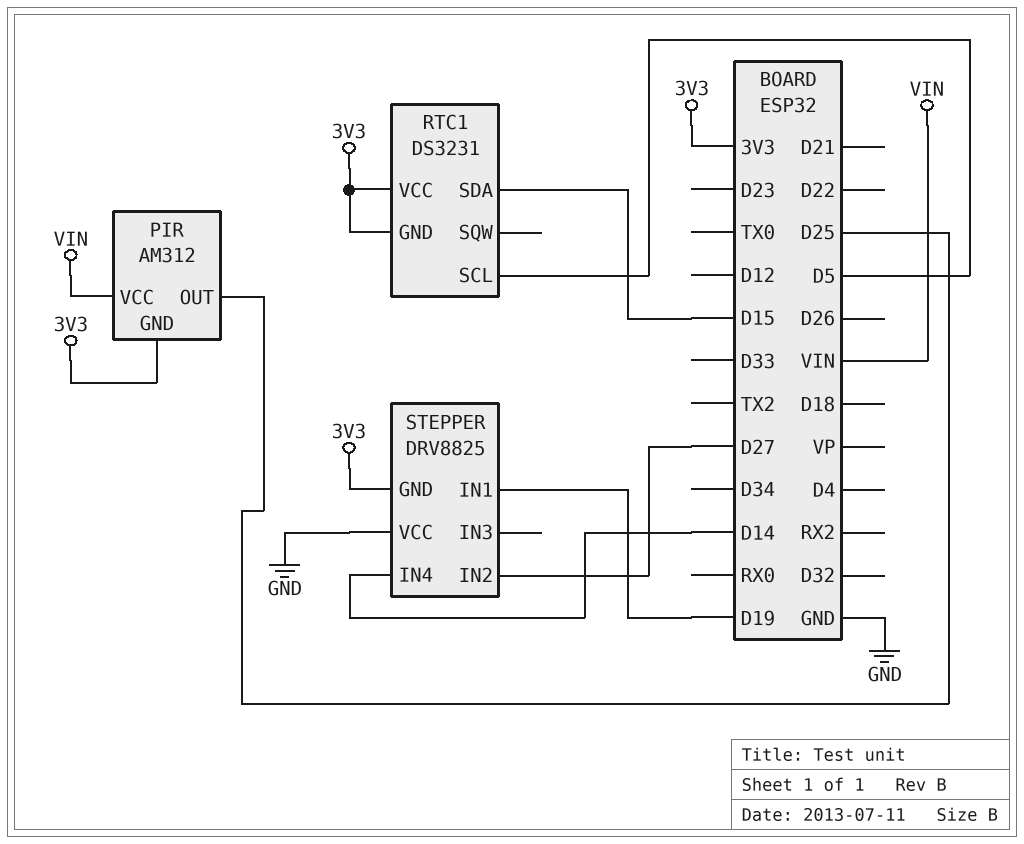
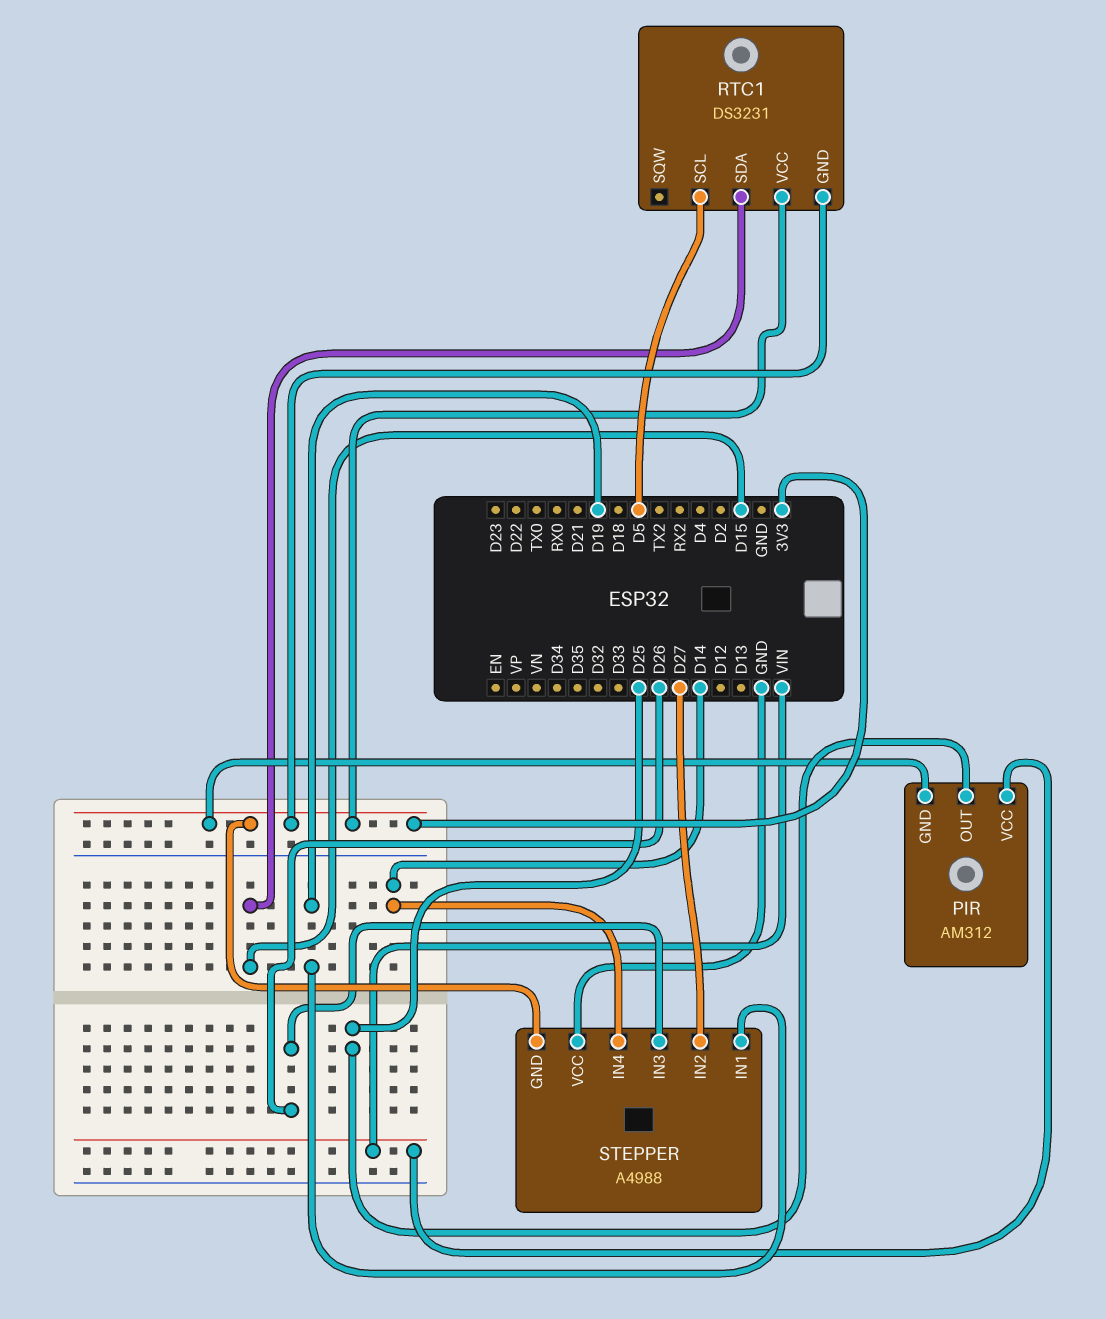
STEPPER: DRV8825 -> A4988
STEPPER pin IN3: none -> D26

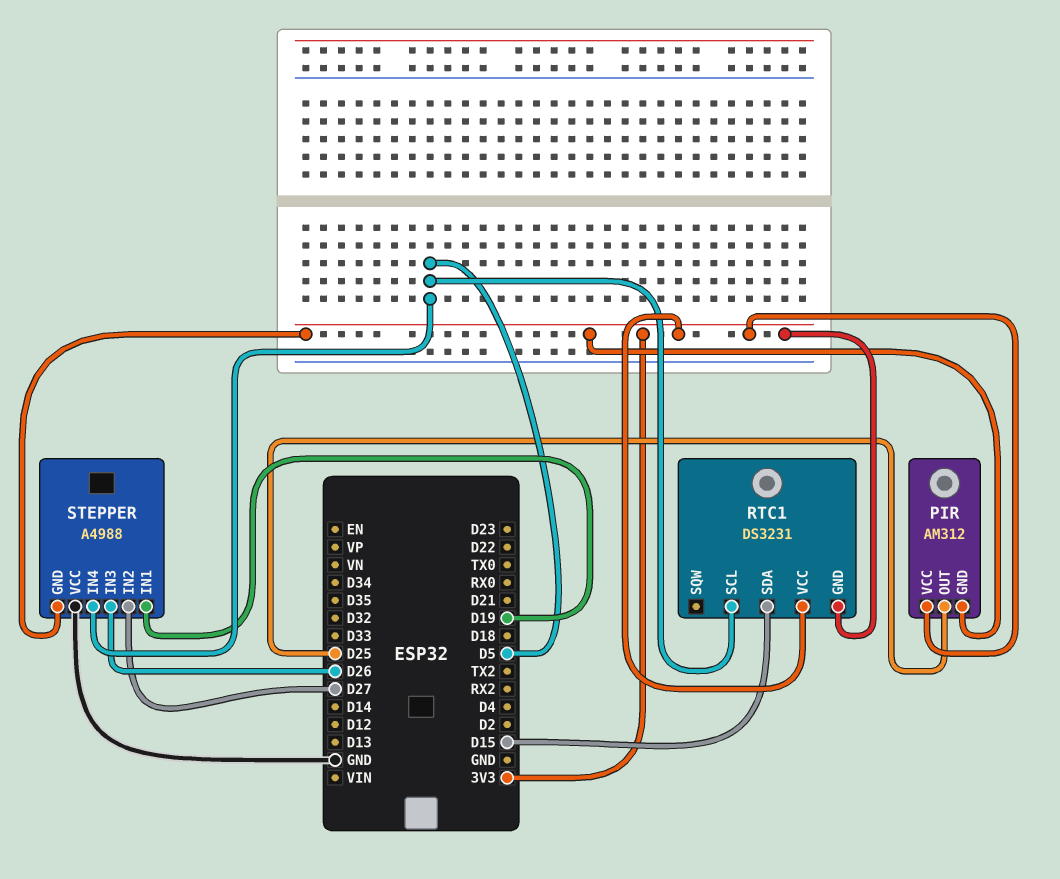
PIR pin VCC: VIN -> 3V3
STEPPER pin IN4: D14 -> D5

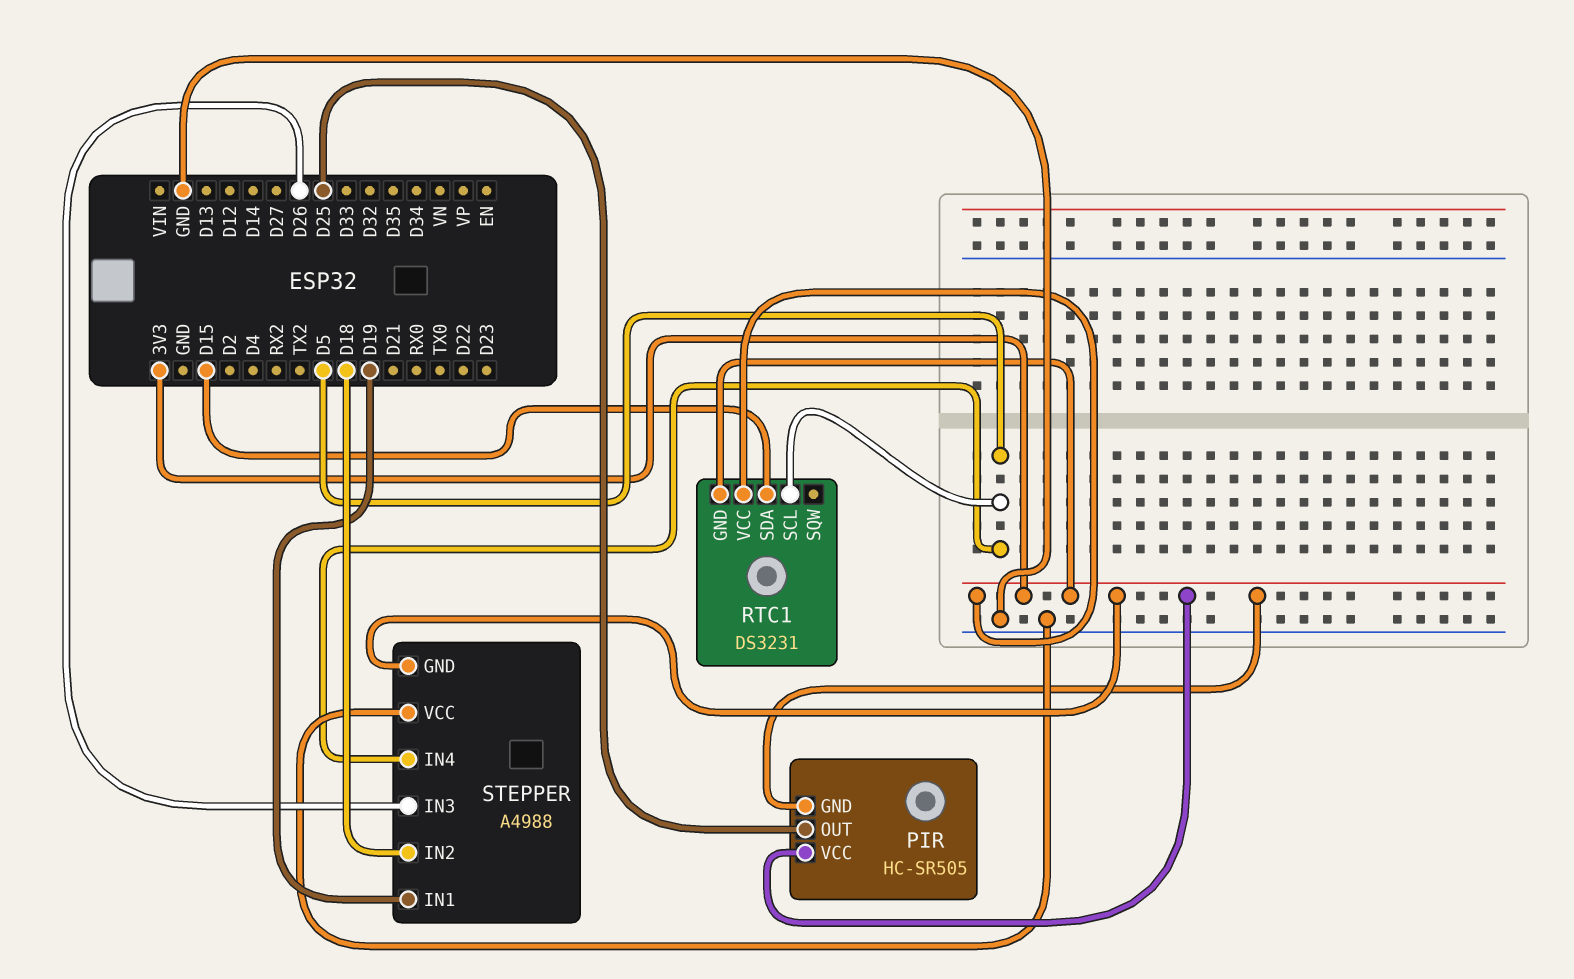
PIR: AM312 -> HC-SR505
STEPPER pin IN2: D27 -> D18

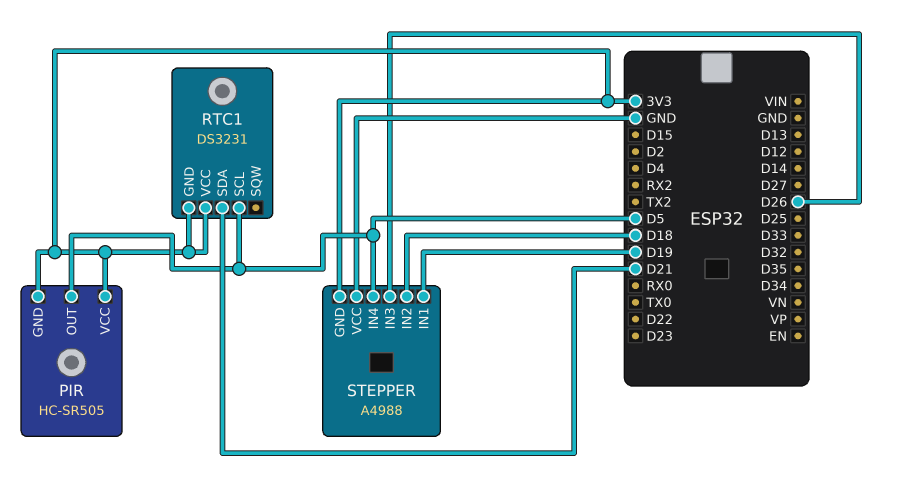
PIR pin OUT: D25 -> D5
RTC1 pin SDA: D15 -> D21

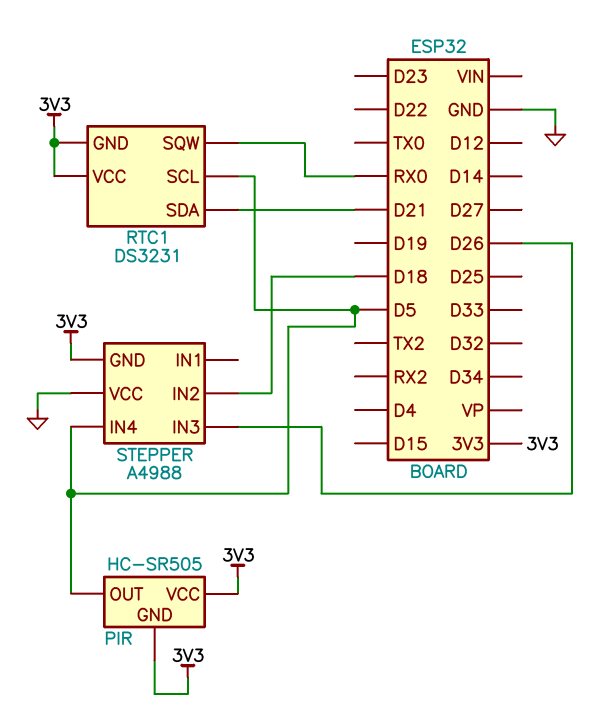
RTC1 pin SQW: none -> RX0
STEPPER pin IN1: D19 -> none

